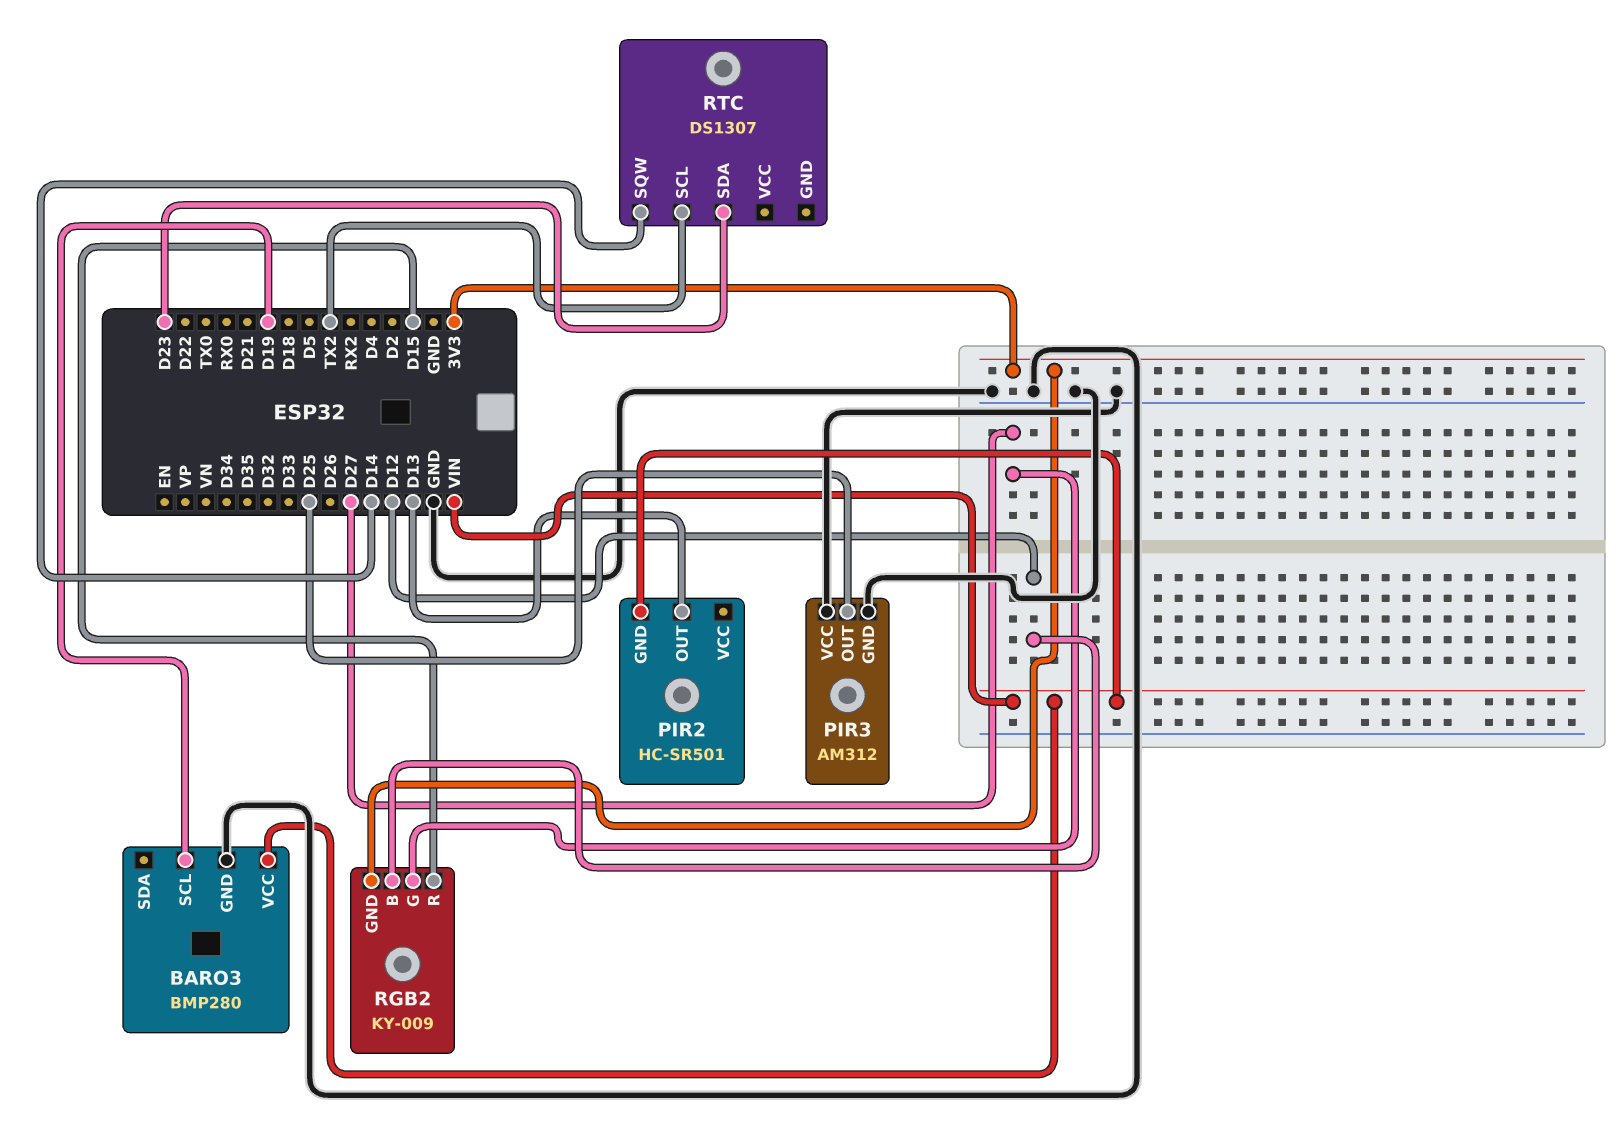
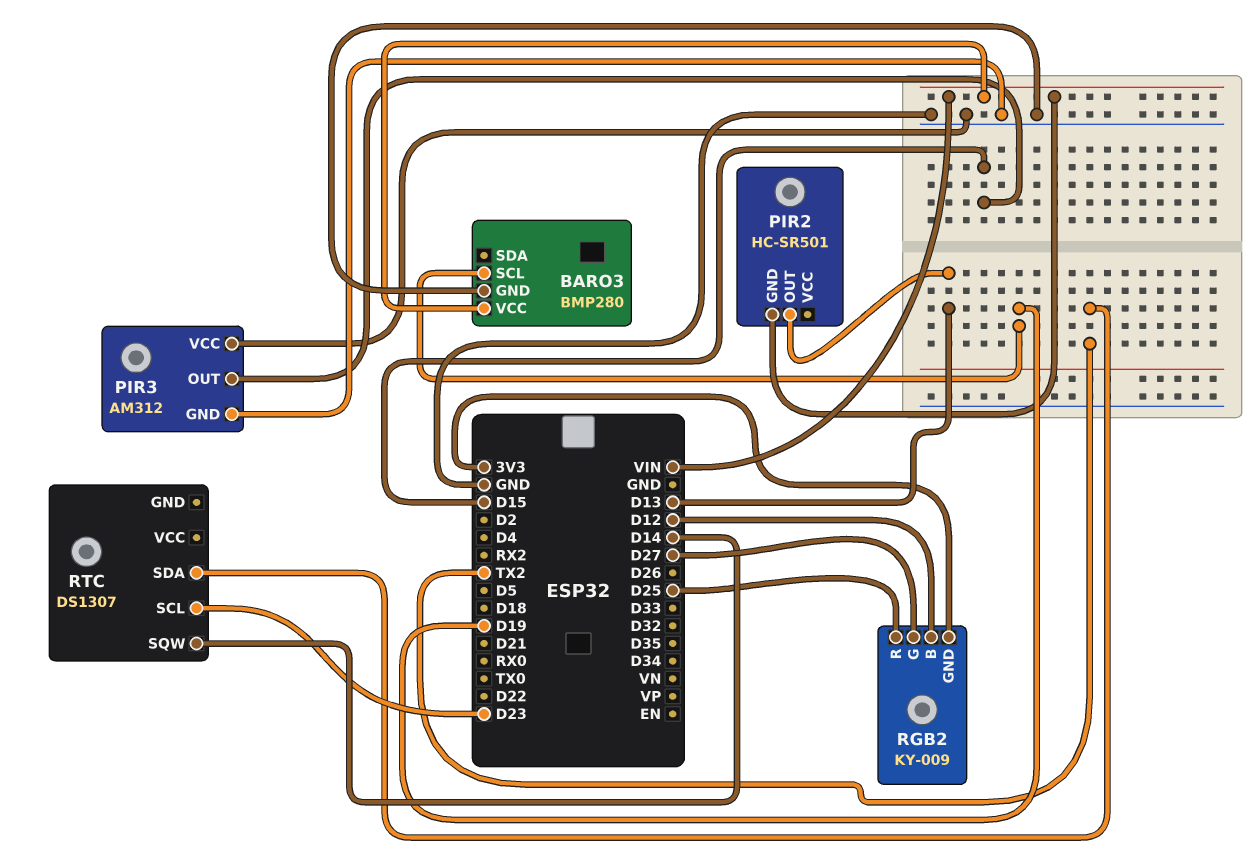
PIR3 pin OUT: D25 -> D15
RGB2 pin R: D15 -> D25
RTC pin SCL: TX2 -> D23
RTC pin SDA: D23 -> TX2

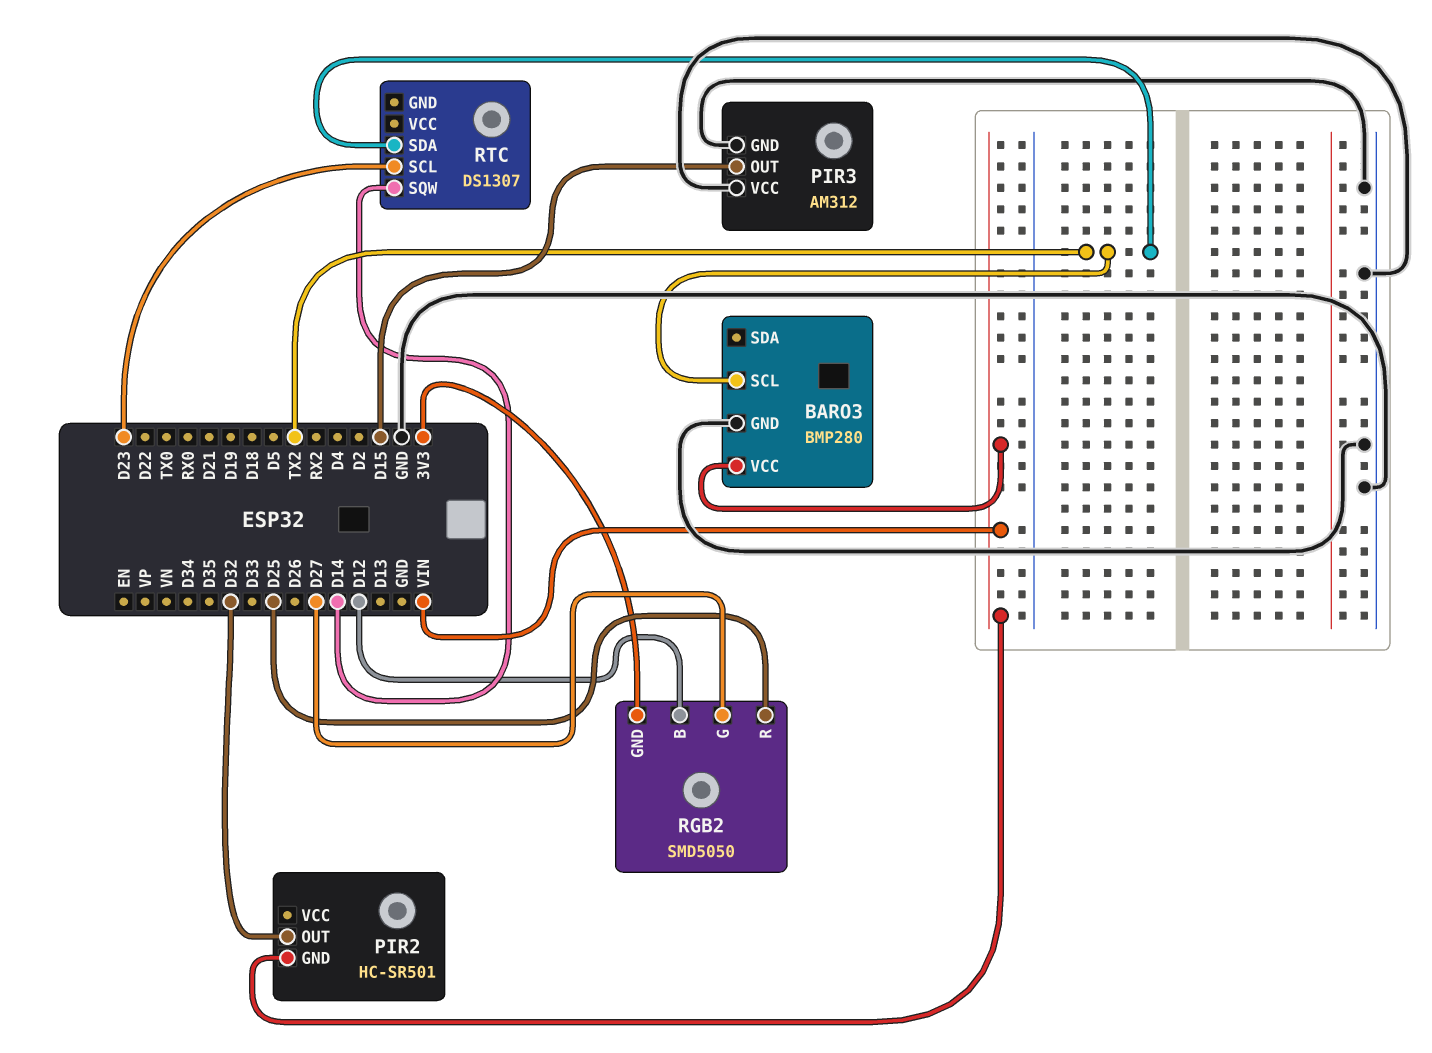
BARO3 pin SCL: D19 -> TX2
PIR2 pin OUT: D13 -> D32
RGB2: KY-009 -> SMD5050

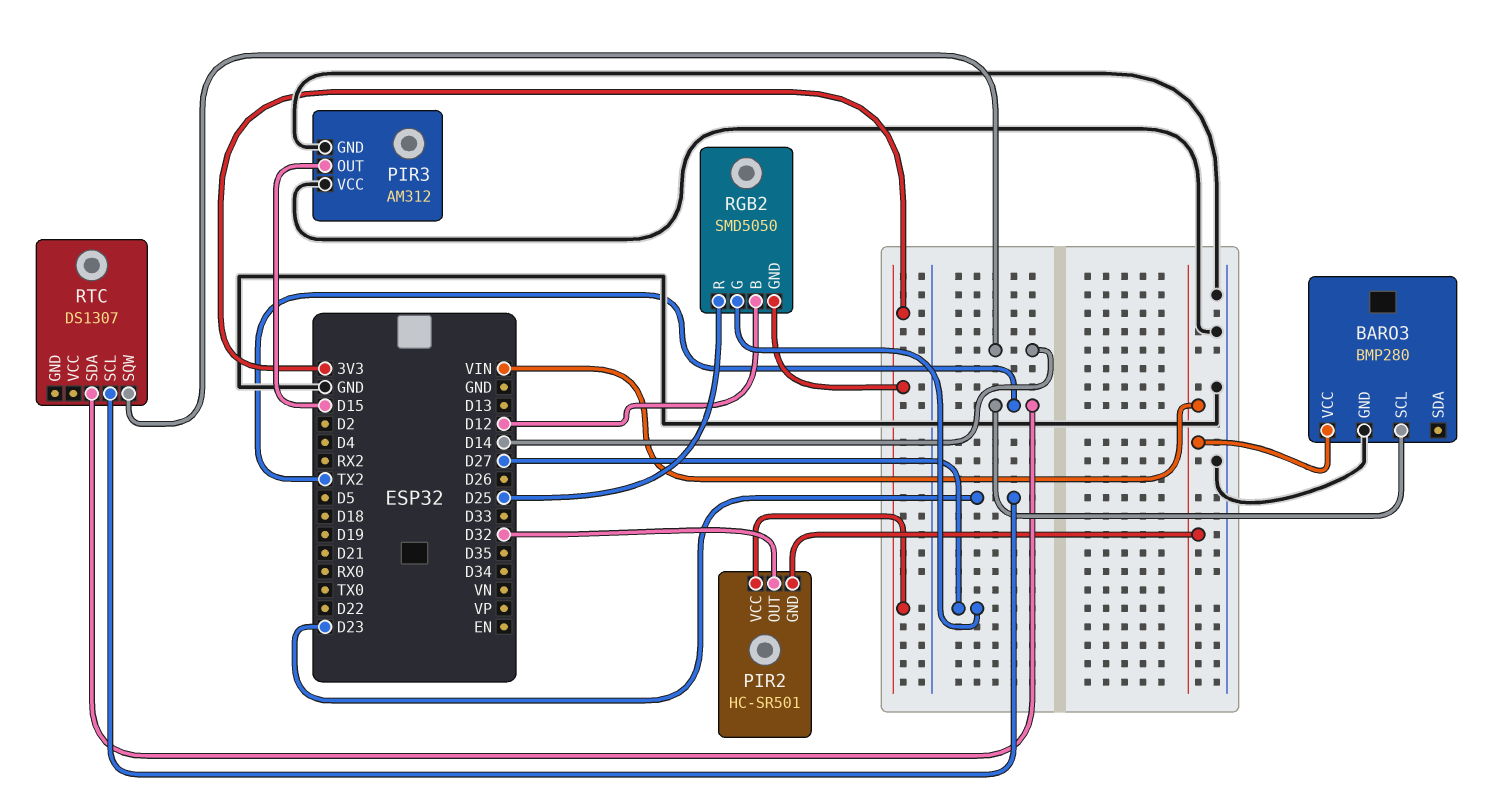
PIR2 pin VCC: none -> 3V3

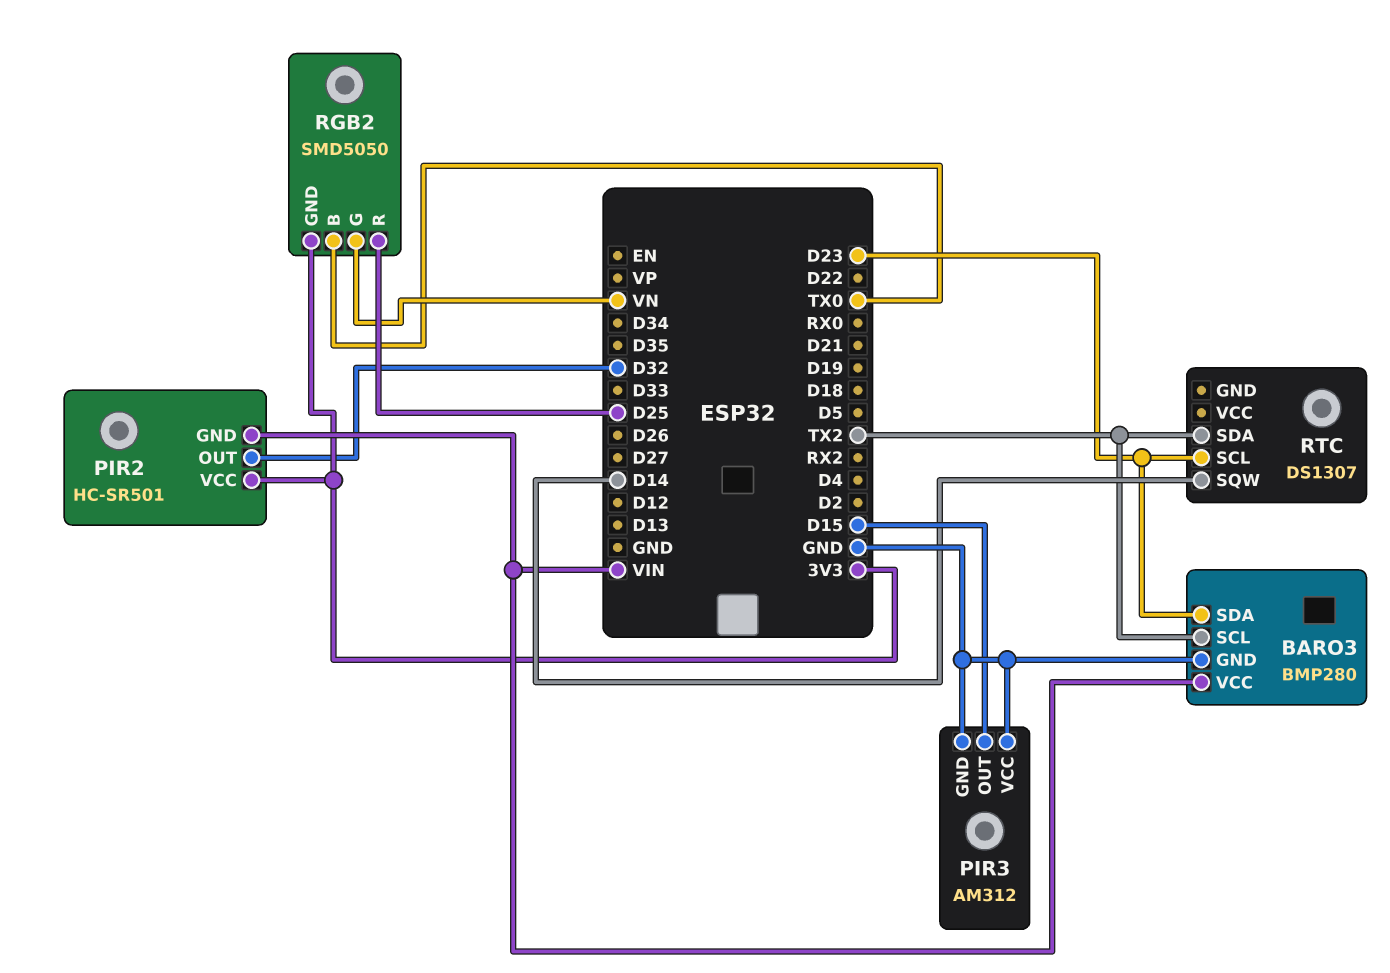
BARO3 pin SDA: none -> D23
RGB2 pin B: D12 -> TX0
RGB2 pin G: D27 -> VN

